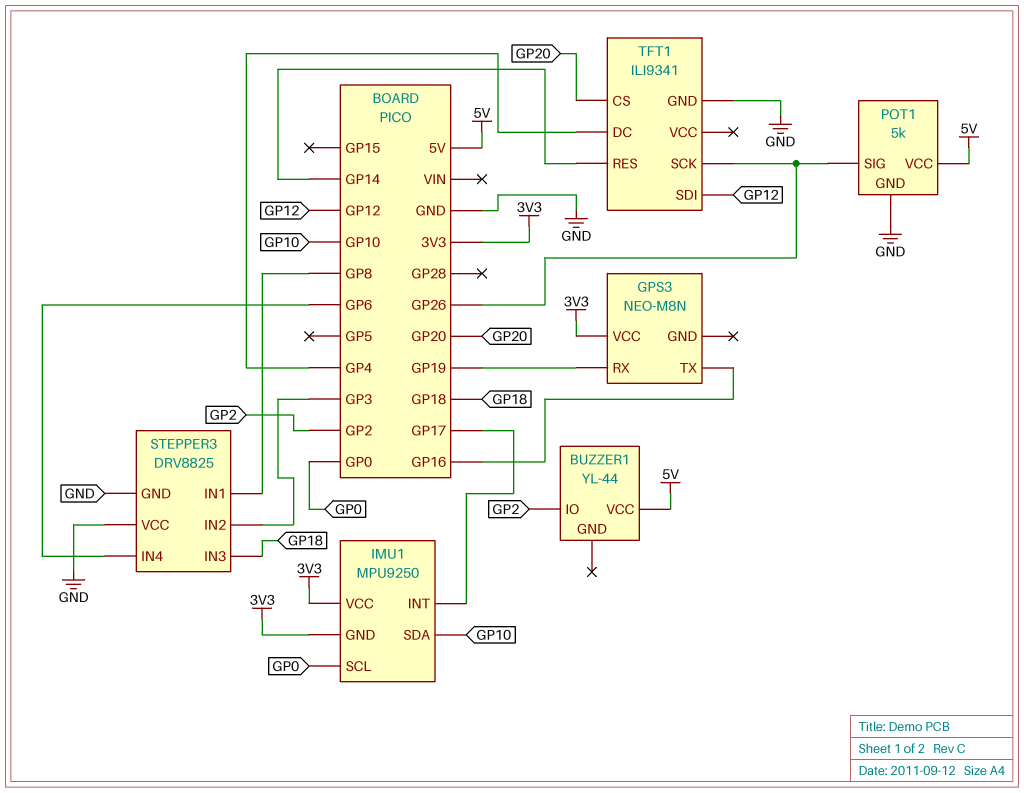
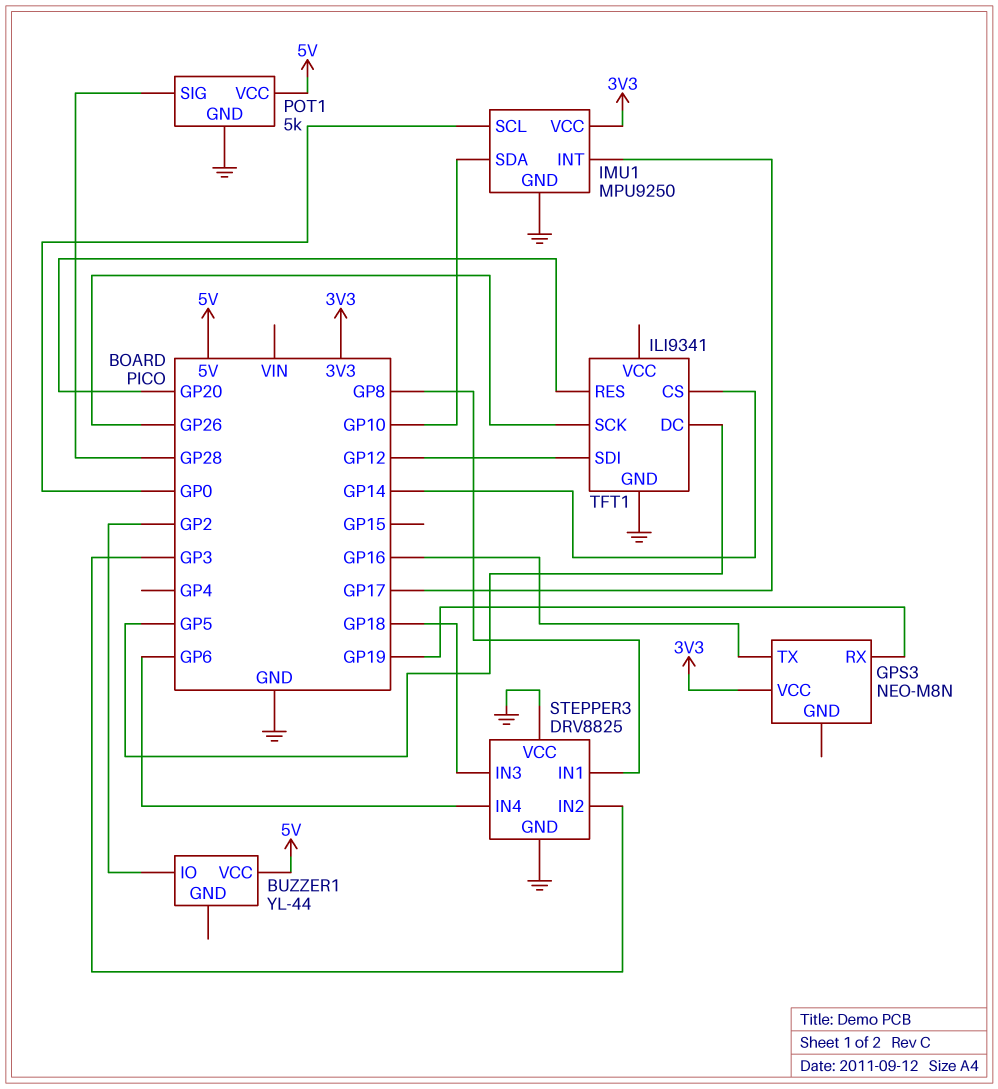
IMU1 pin GND: 3V3 -> GND
POT1 pin SIG: GP26 -> GP28
TFT1 pin CS: GP20 -> GP14
TFT1 pin DC: GP4 -> GP5
TFT1 pin RES: GP14 -> GP20

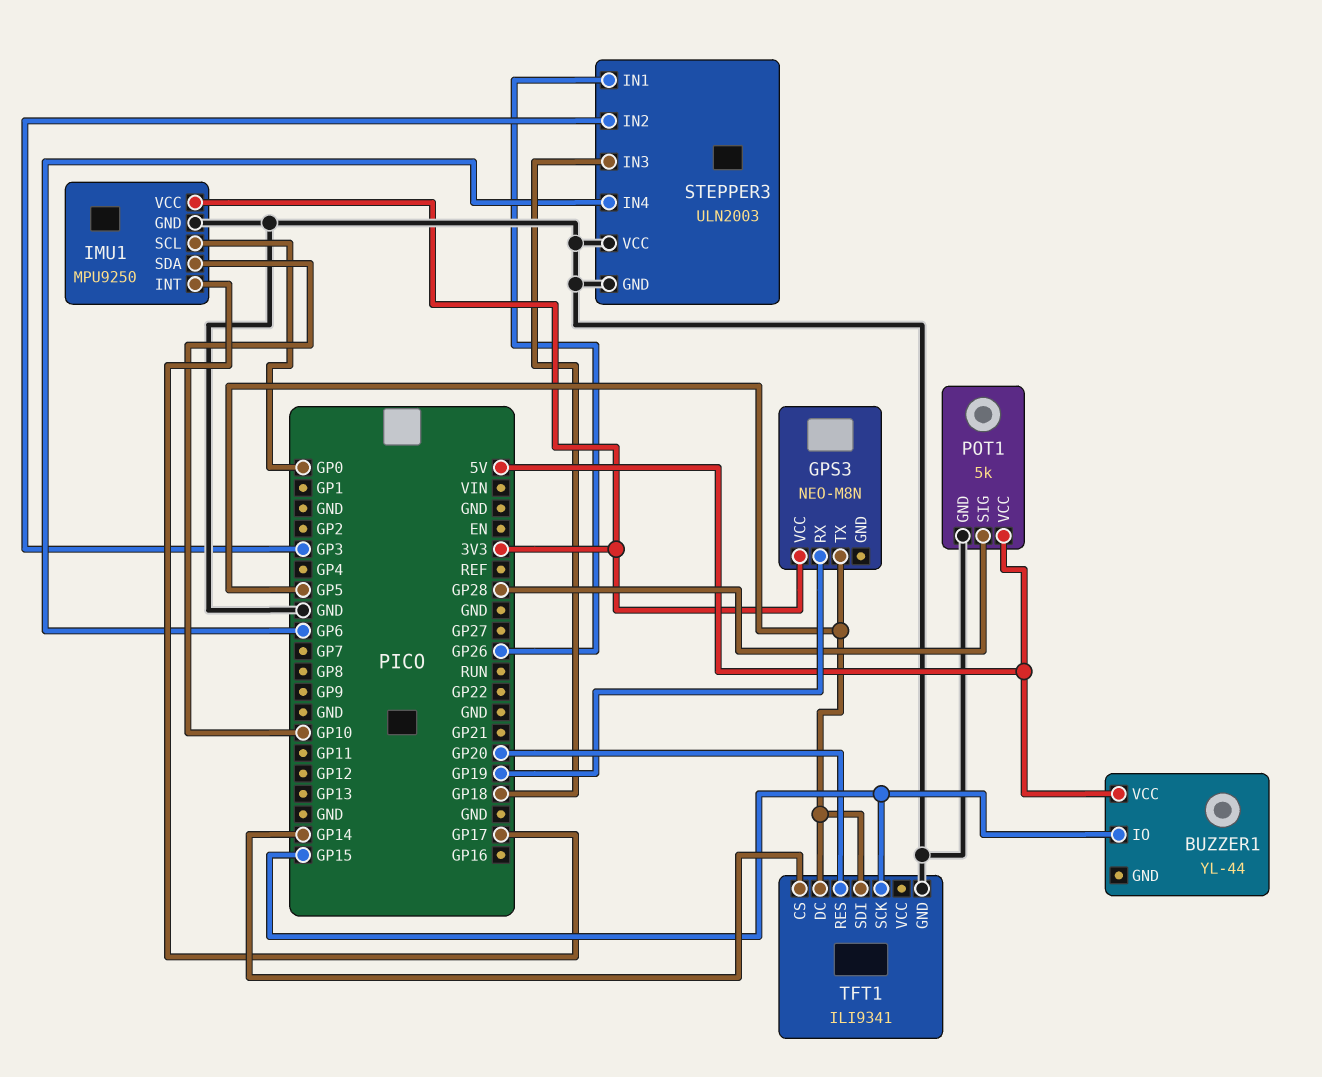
BUZZER1 pin IO: GP2 -> GP15
GPS3 pin TX: GP16 -> GP5
STEPPER3: DRV8825 -> ULN2003
STEPPER3 pin IN1: GP8 -> GP26
TFT1 pin SCK: GP26 -> GP15
TFT1 pin SDI: GP12 -> GP5

